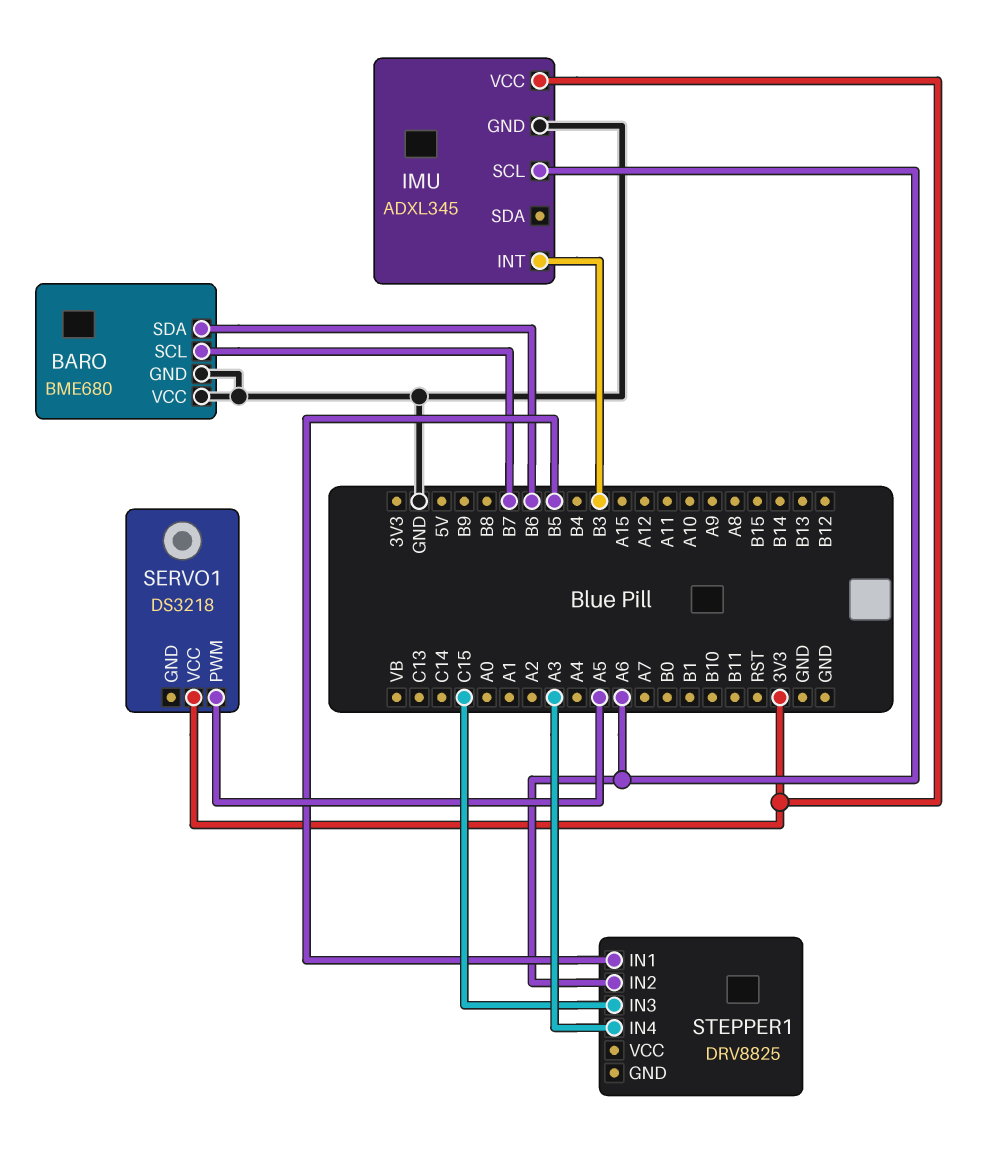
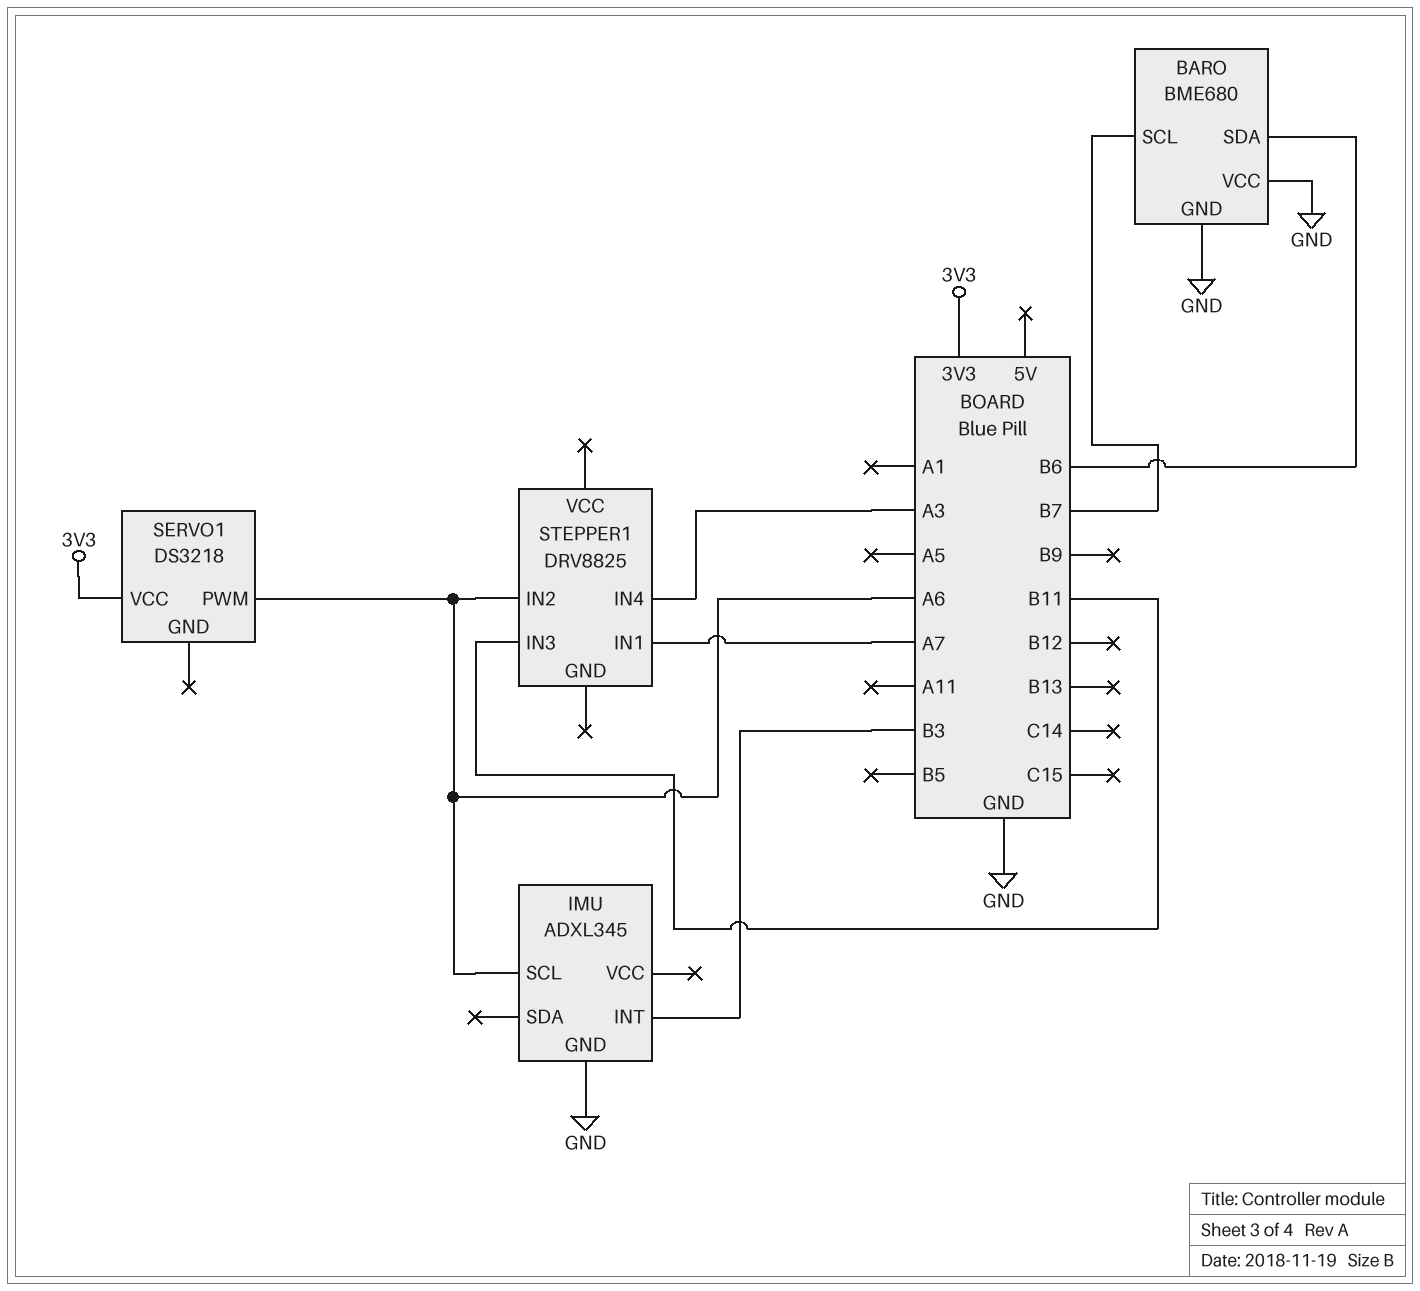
IMU pin VCC: 3V3 -> none
SERVO1 pin PWM: A5 -> A6
STEPPER1 pin IN1: B5 -> A7
STEPPER1 pin IN3: C15 -> B11

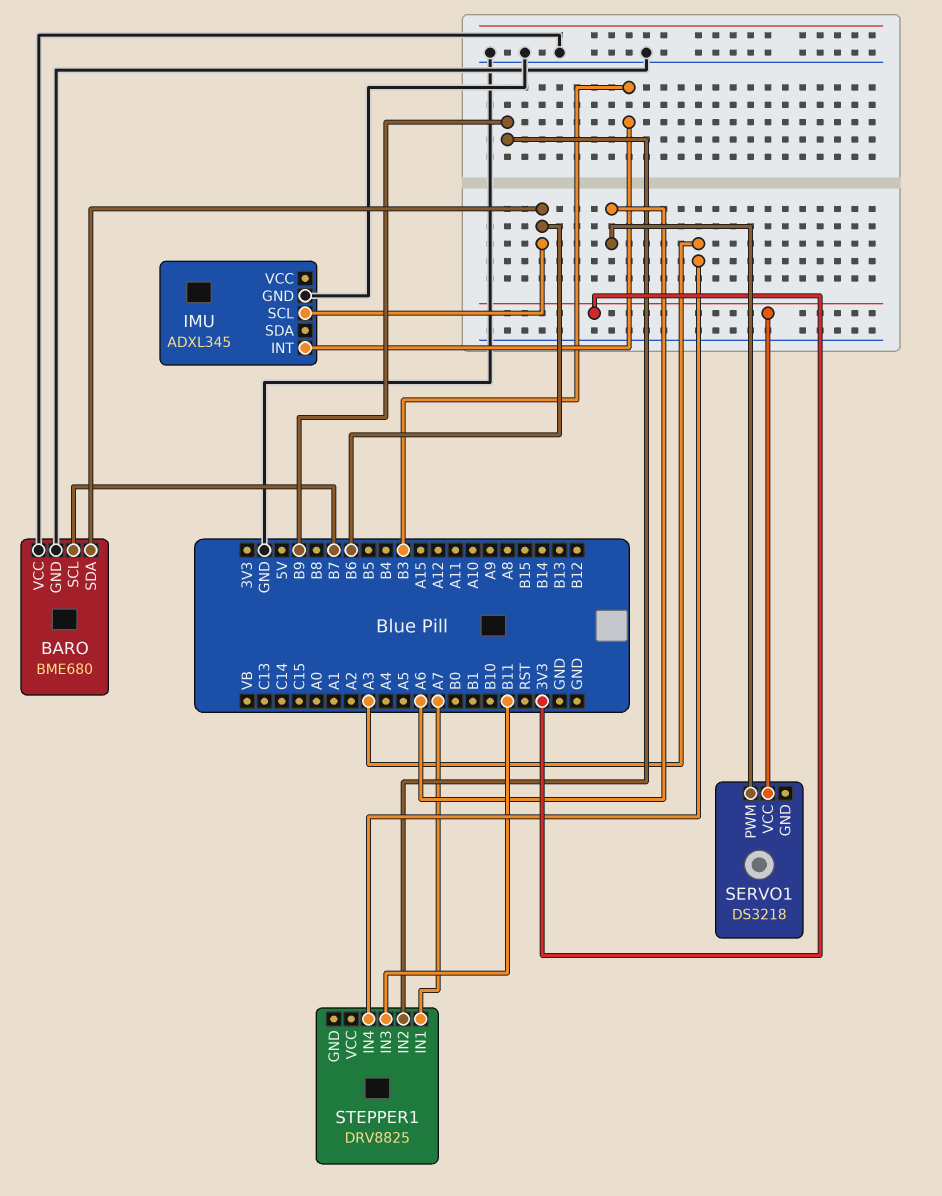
IMU pin SCL: A6 -> B6
STEPPER1 pin IN2: A6 -> B9

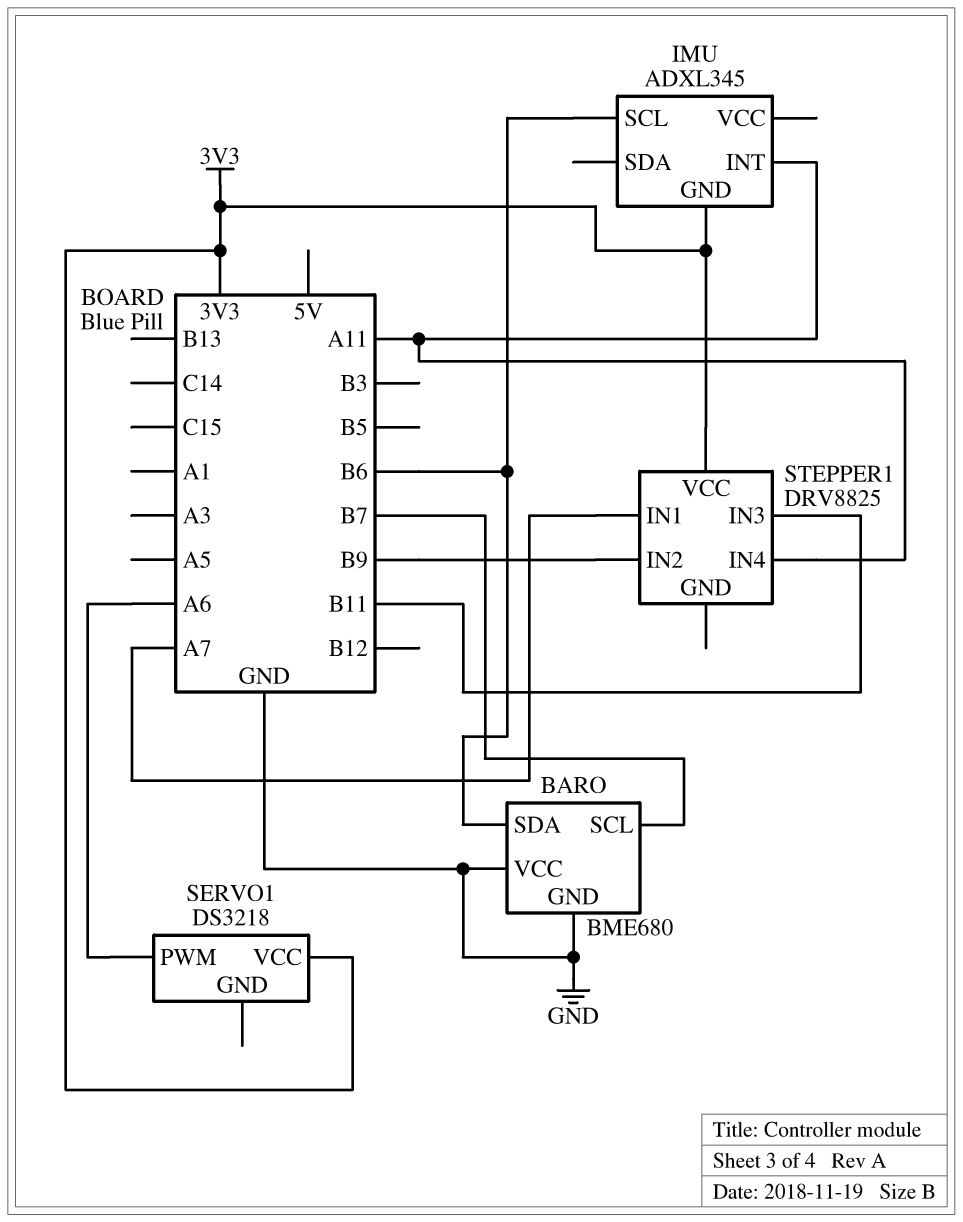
IMU pin GND: GND -> 3V3
IMU pin INT: B3 -> A11
STEPPER1 pin IN4: A3 -> A11
STEPPER1 pin VCC: none -> 3V3

